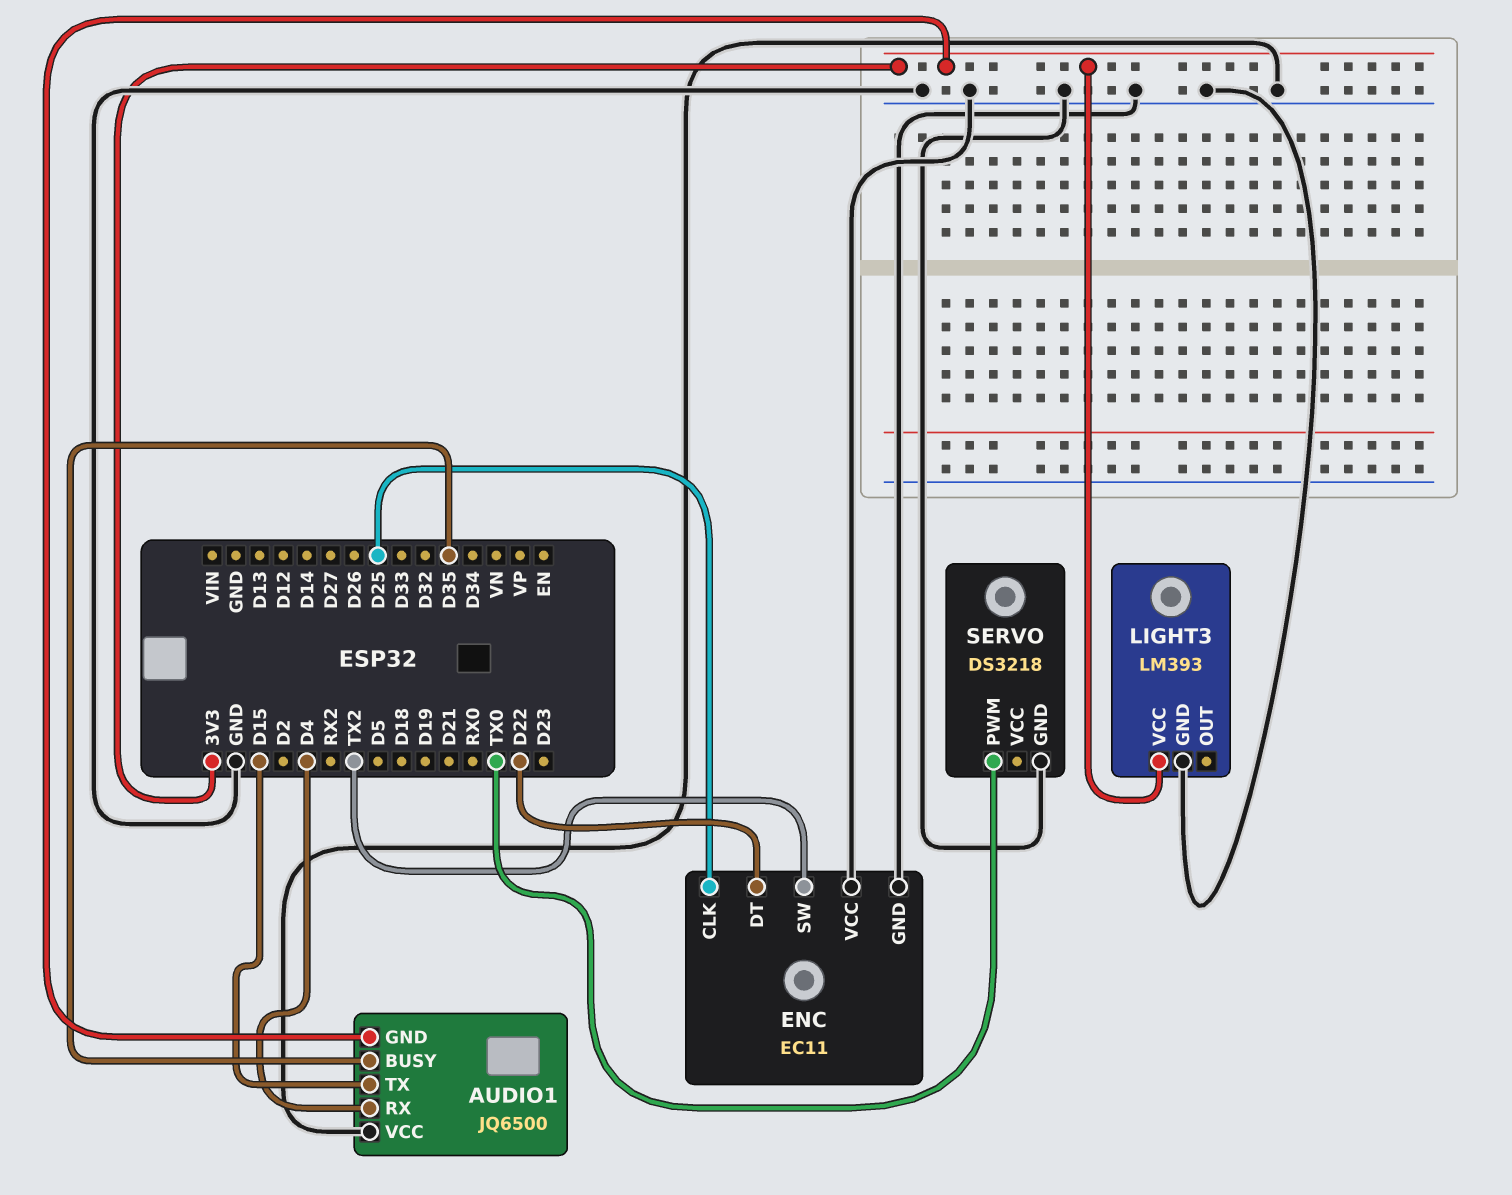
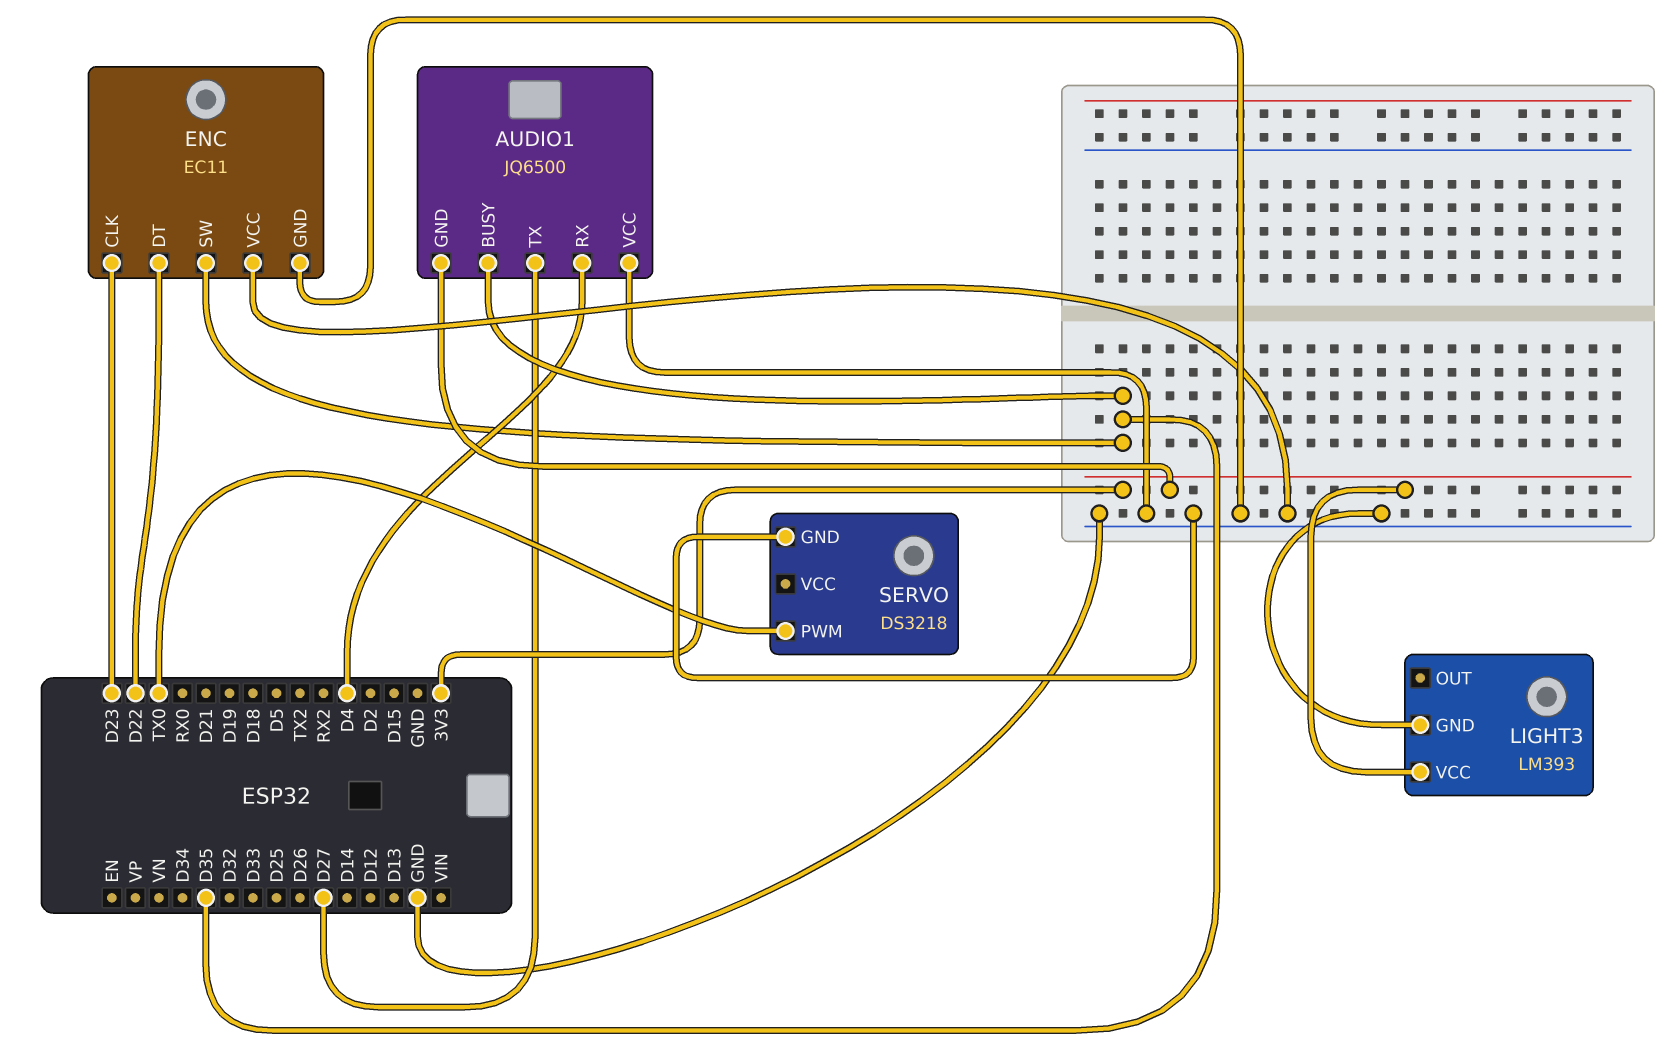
AUDIO1 pin TX: D15 -> D27
ENC pin CLK: D25 -> D23
ENC pin SW: TX2 -> D35

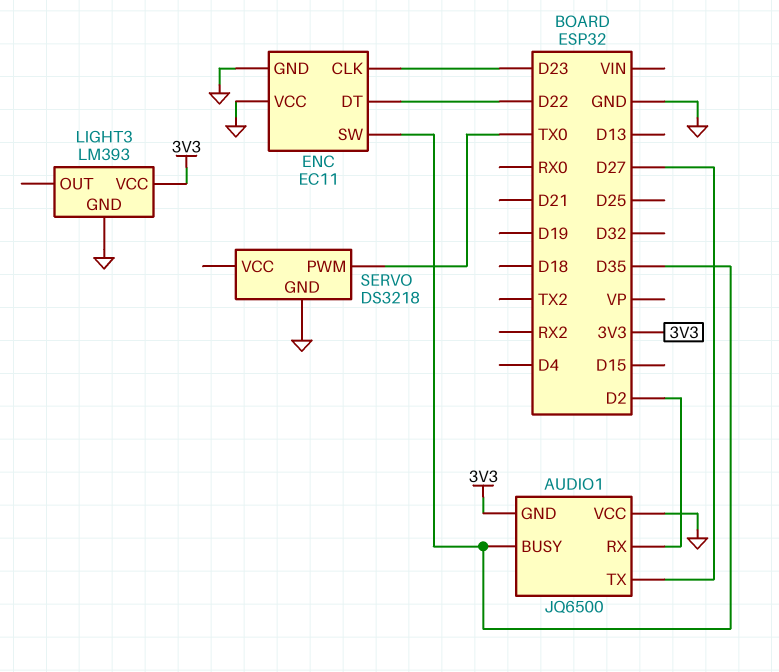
AUDIO1 pin RX: D4 -> D2

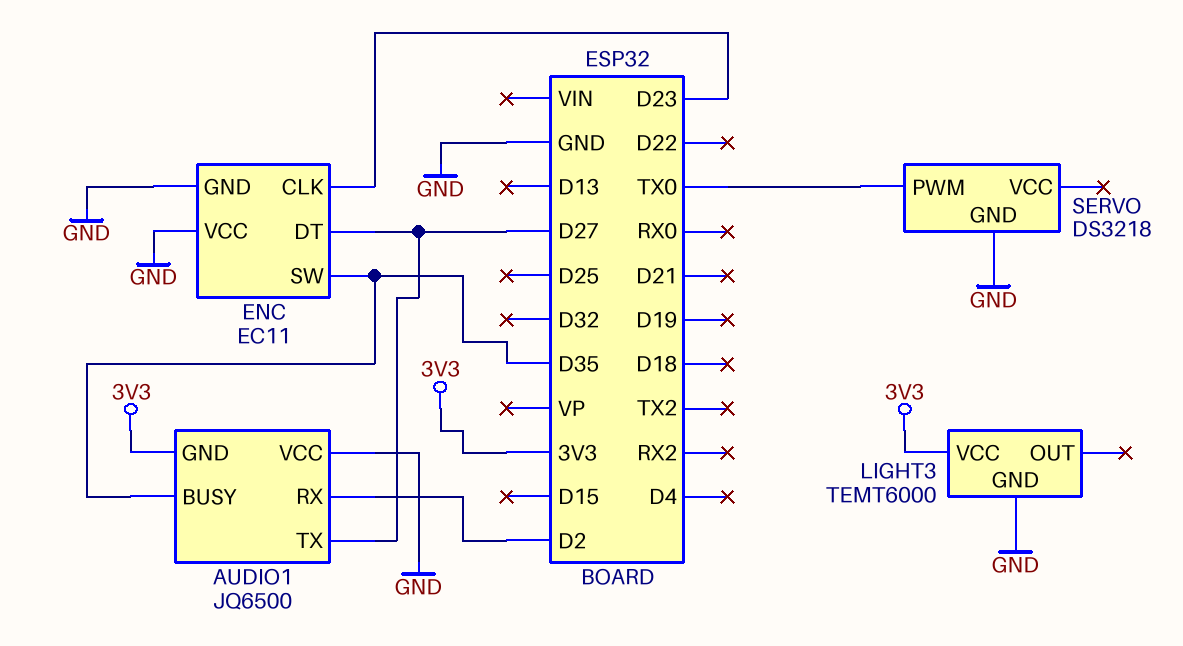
ENC pin DT: D22 -> D27
LIGHT3: LM393 -> TEMT6000

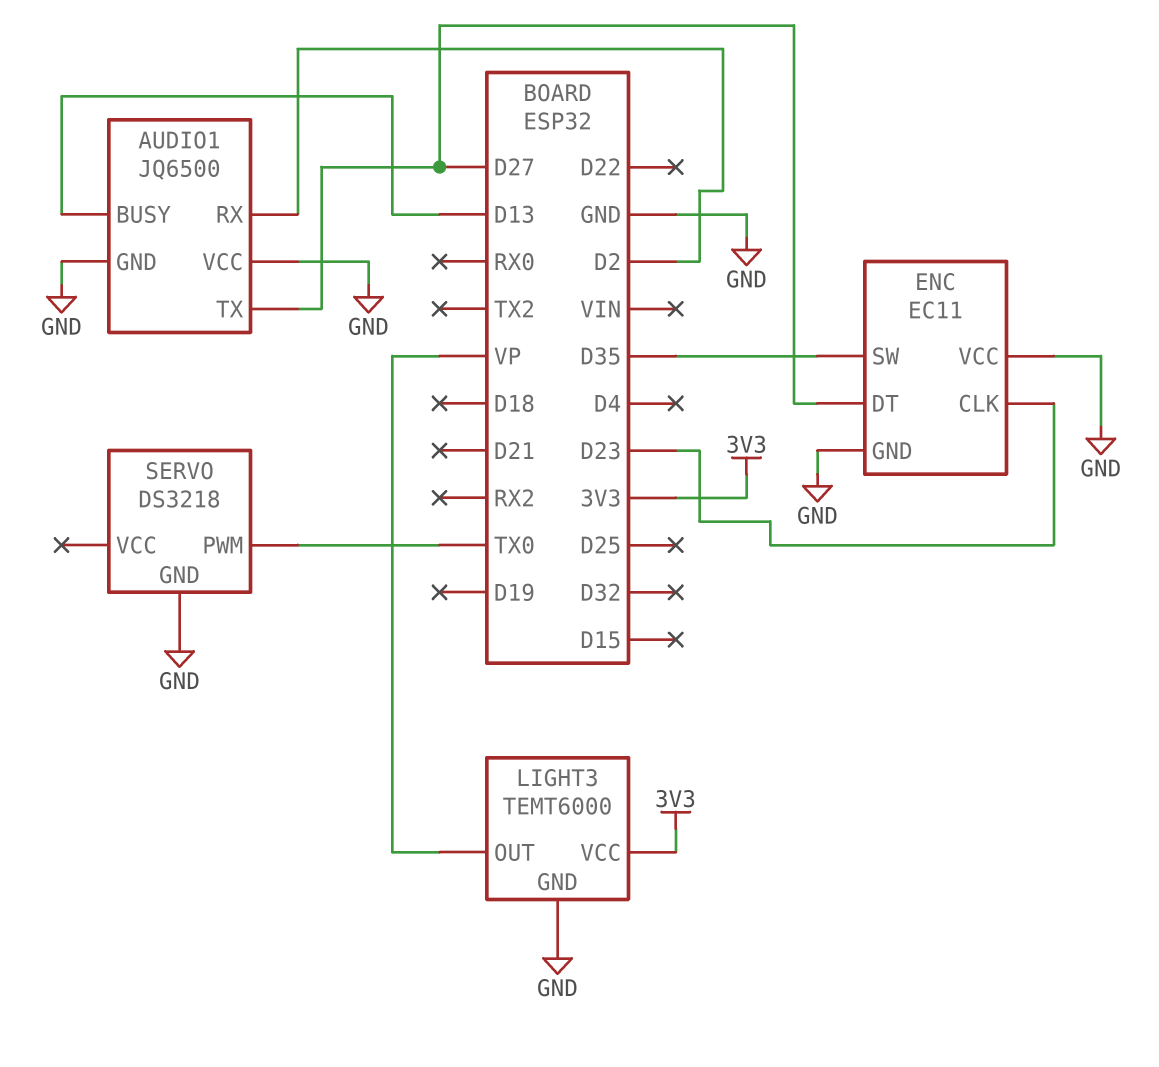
AUDIO1 pin BUSY: D35 -> D13
AUDIO1 pin GND: 3V3 -> GND
LIGHT3 pin OUT: none -> VP

